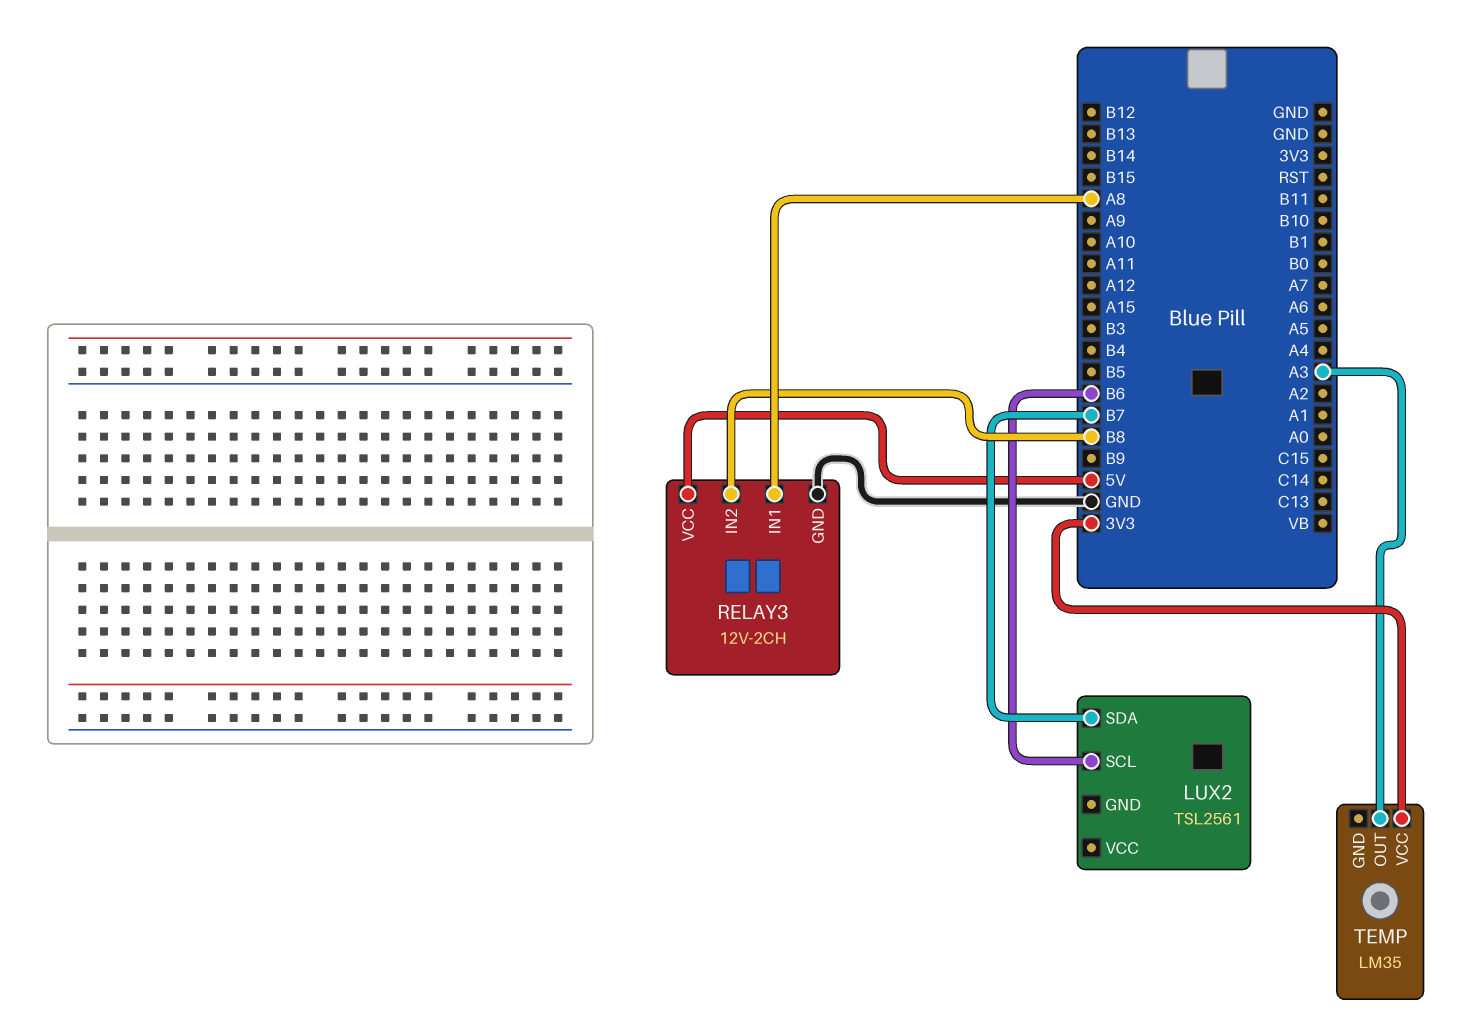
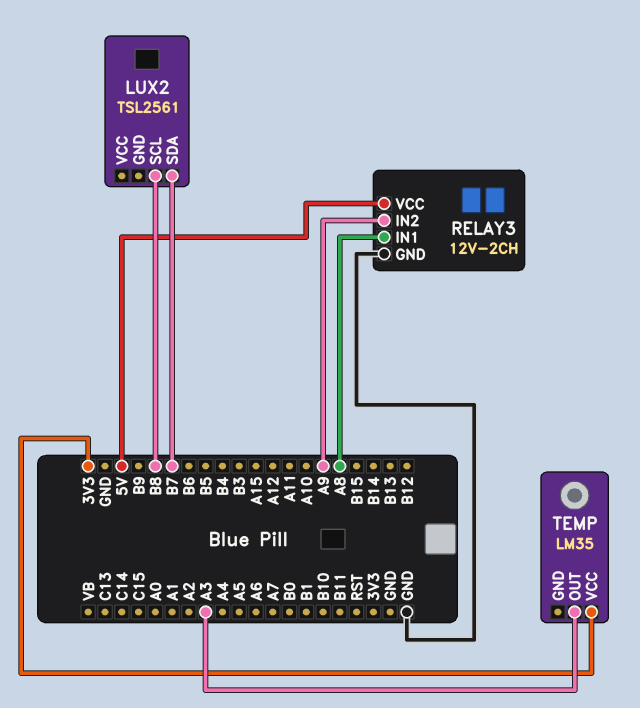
LUX2 pin SCL: B6 -> B8
RELAY3 pin IN2: B8 -> A9

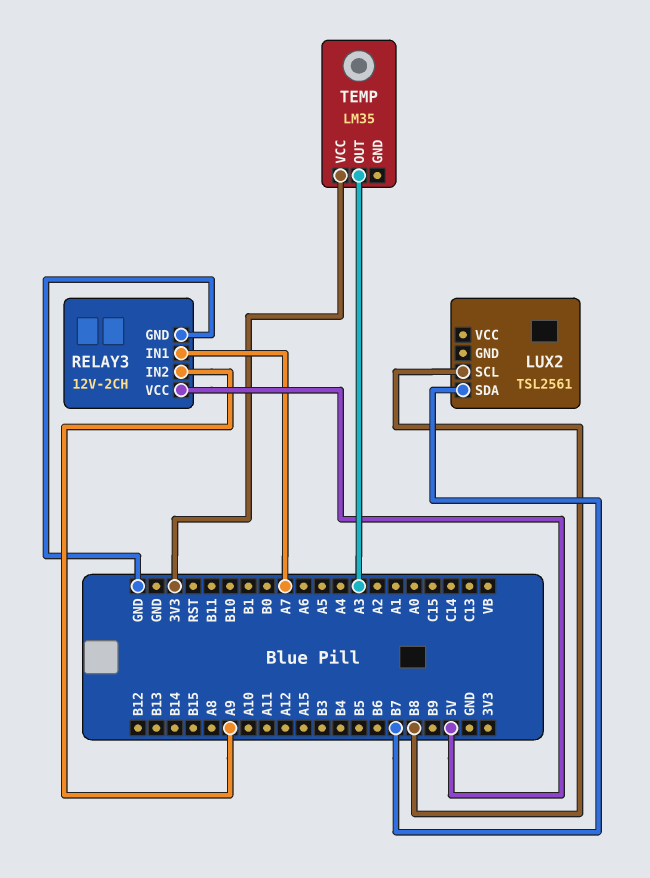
RELAY3 pin IN1: A8 -> A7

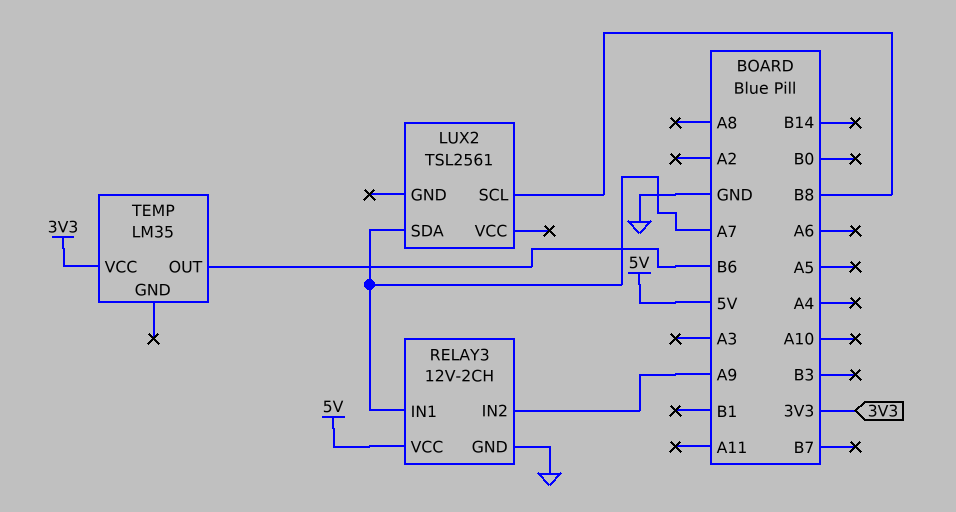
LUX2 pin SDA: B7 -> A7
TEMP pin OUT: A3 -> B6

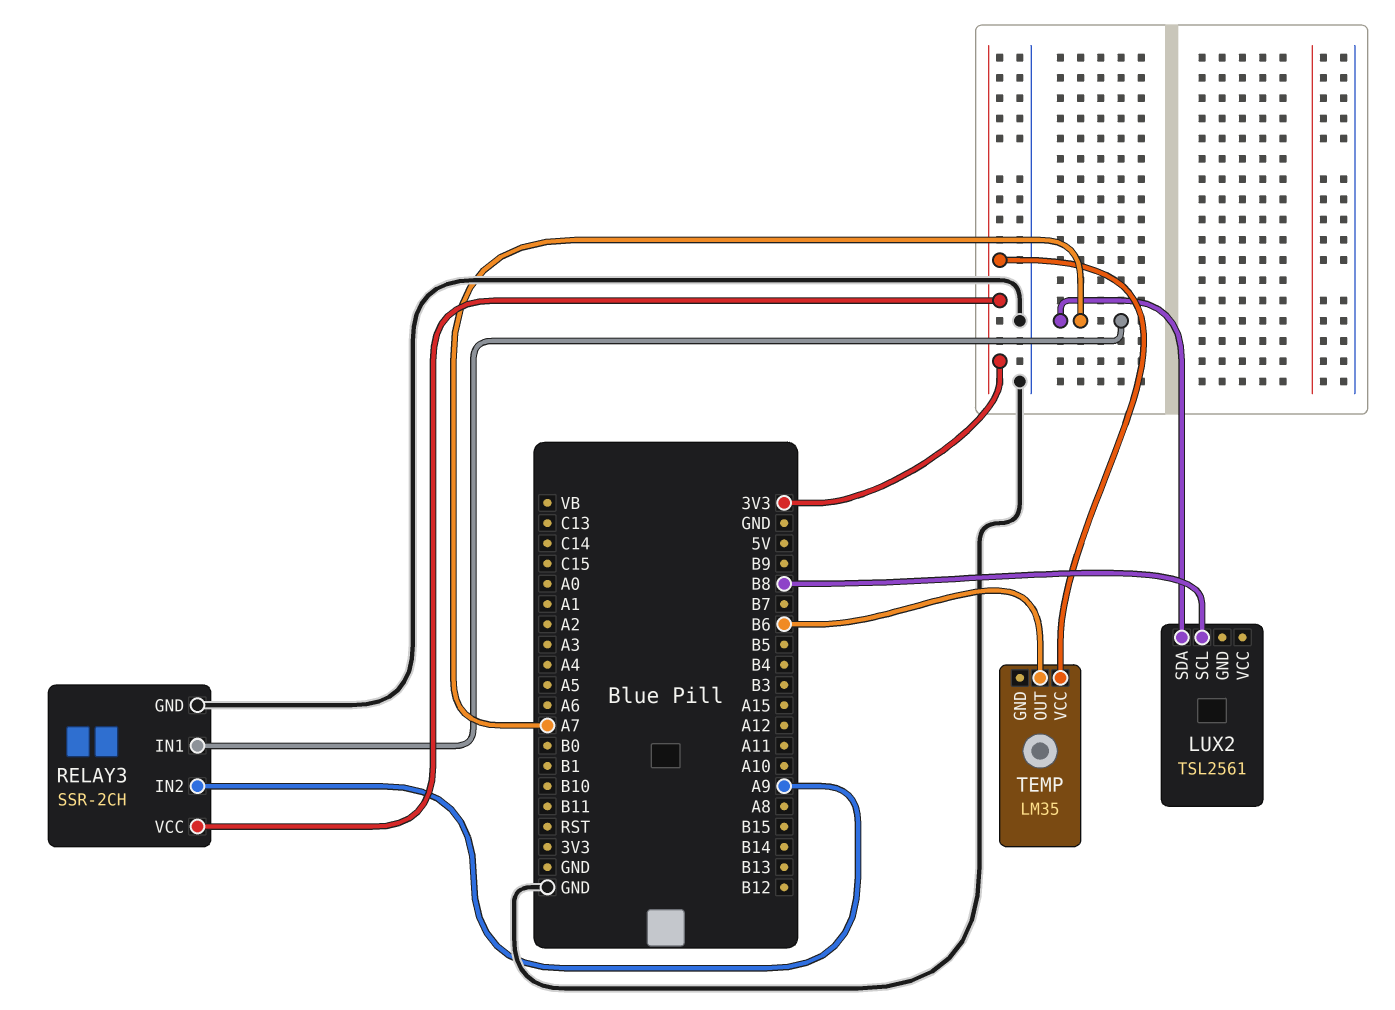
RELAY3: 12V-2CH -> SSR-2CH
RELAY3 pin VCC: 5V -> 3V3

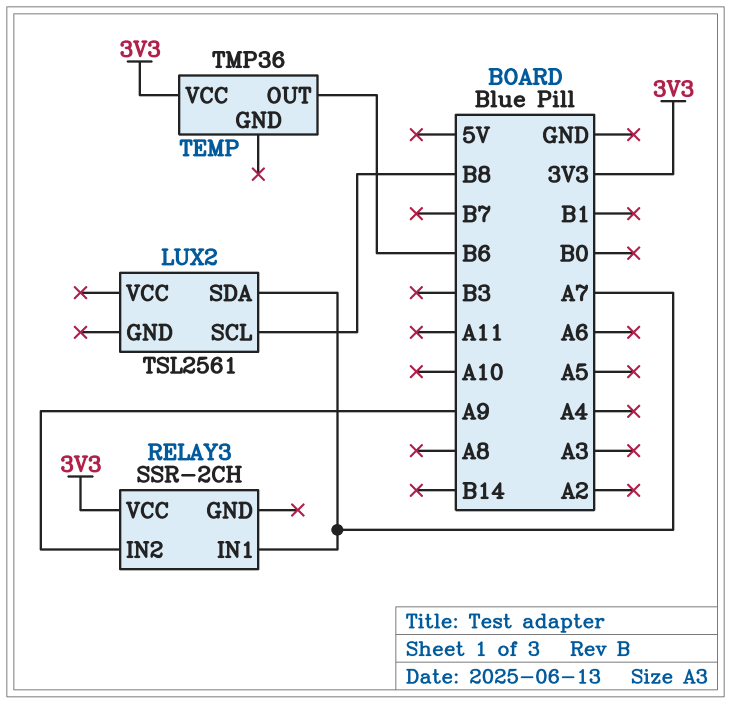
RELAY3 pin GND: GND -> none
TEMP: LM35 -> TMP36

